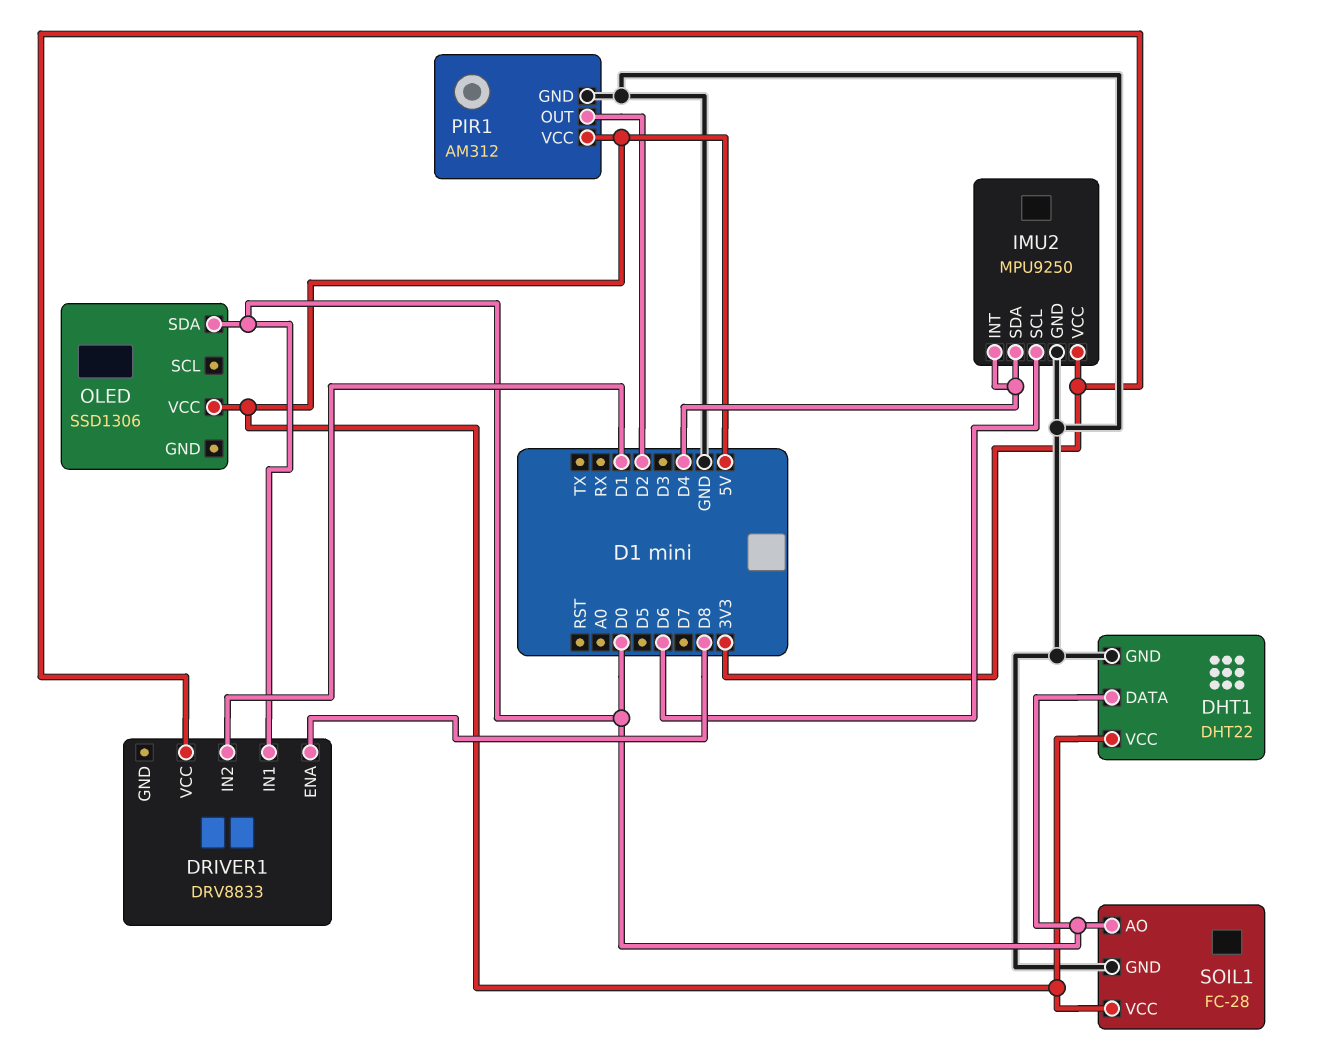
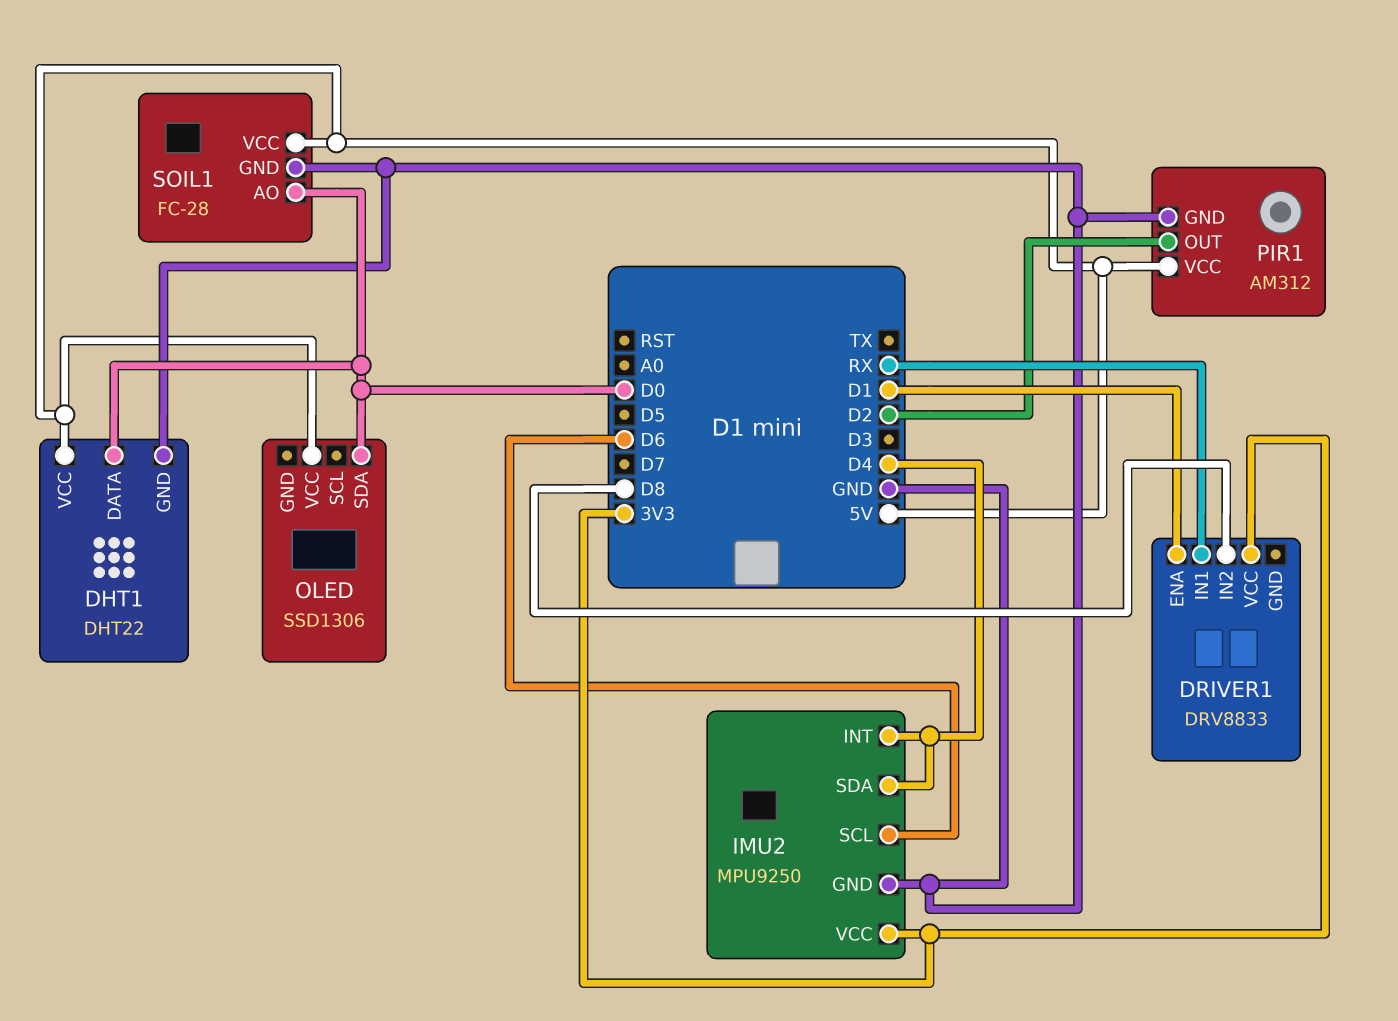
DRIVER1 pin ENA: D8 -> D1
DRIVER1 pin IN1: D0 -> RX
DRIVER1 pin IN2: D1 -> D8

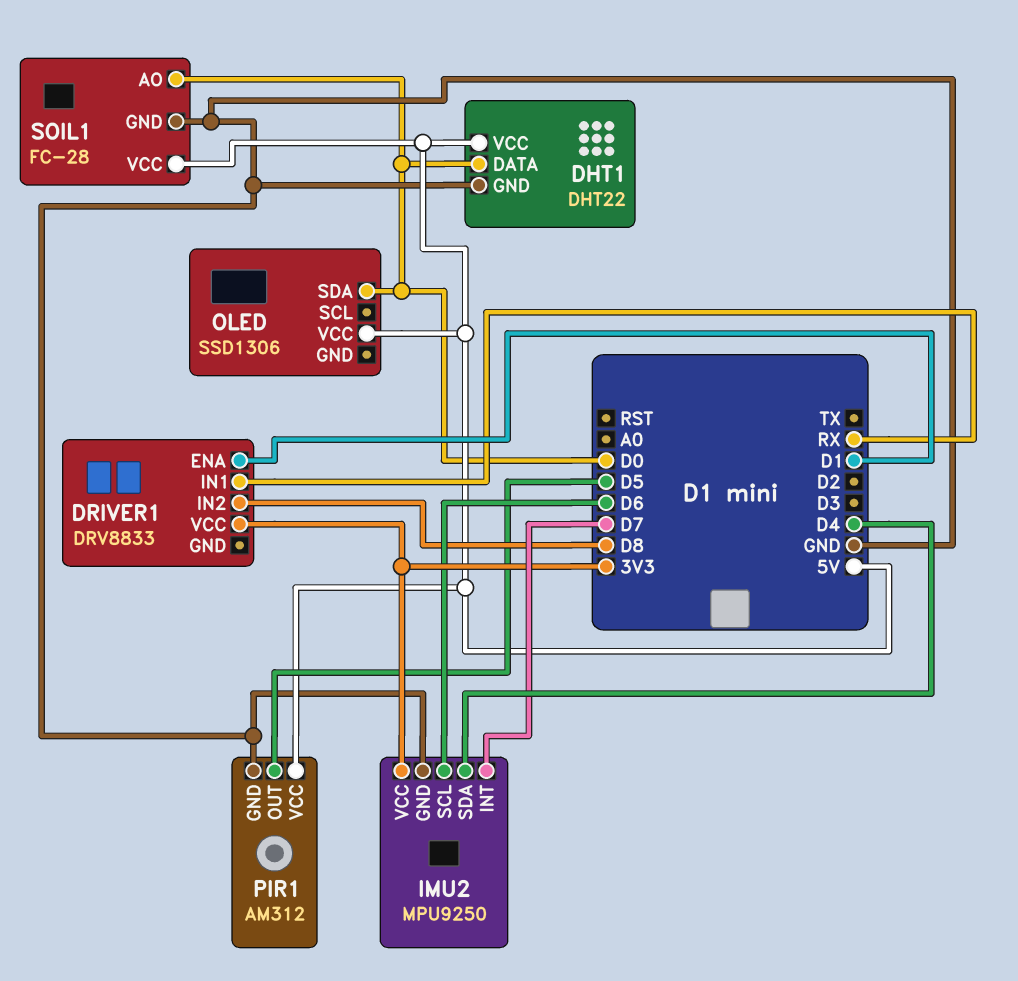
IMU2 pin INT: D4 -> D7
PIR1 pin OUT: D2 -> D5

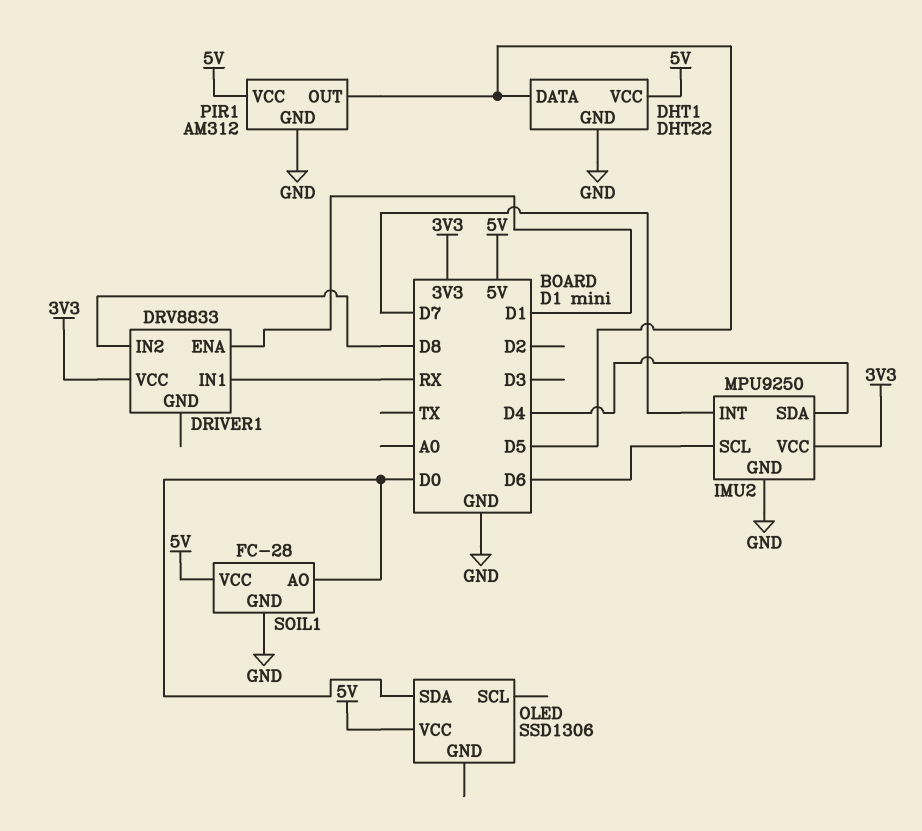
DHT1 pin DATA: D0 -> D5

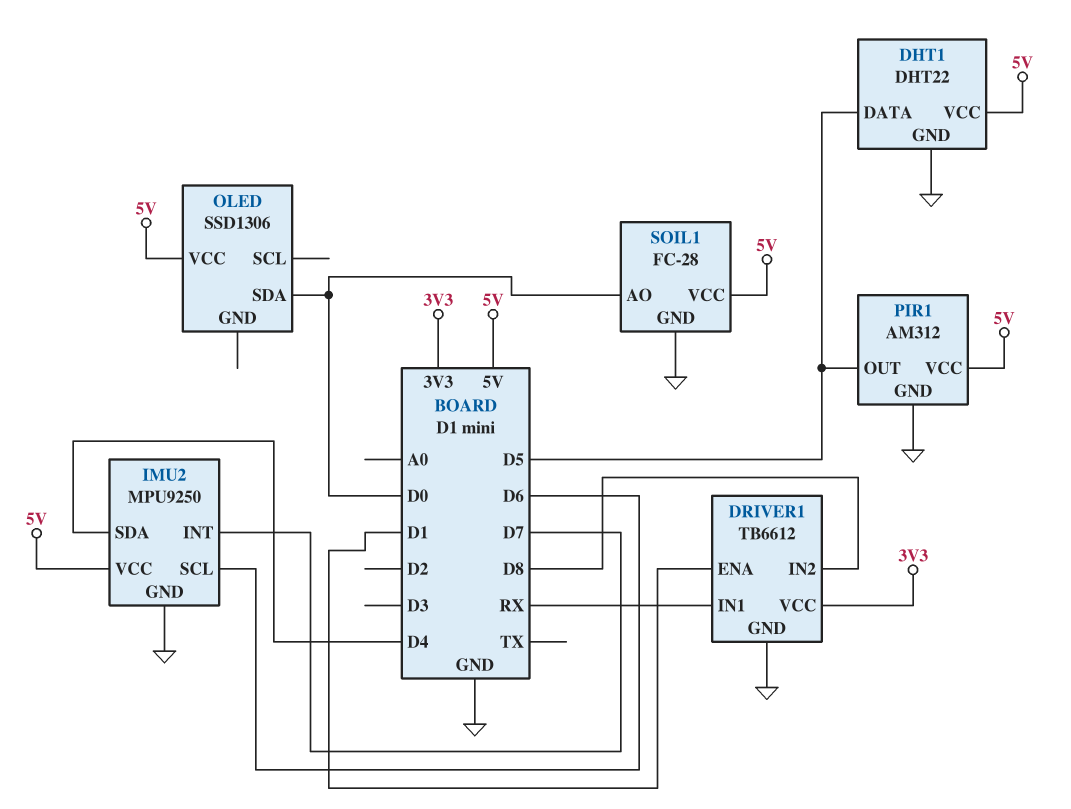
DRIVER1: DRV8833 -> TB6612
DRIVER1 pin GND: none -> GND
IMU2 pin VCC: 3V3 -> 5V

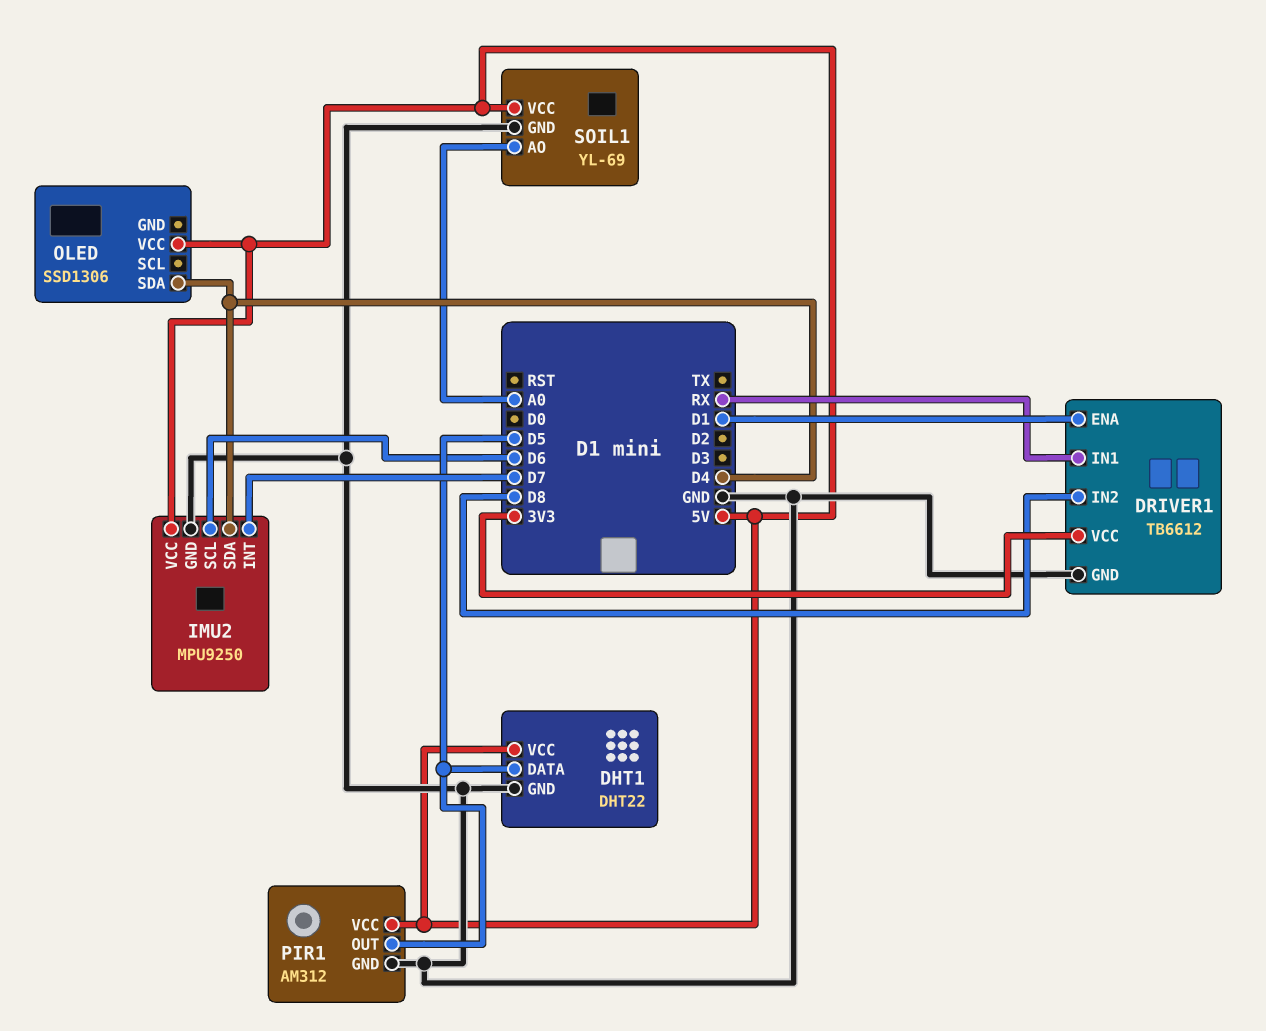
OLED pin SDA: D0 -> D4
SOIL1: FC-28 -> YL-69
SOIL1 pin AO: D0 -> A0

